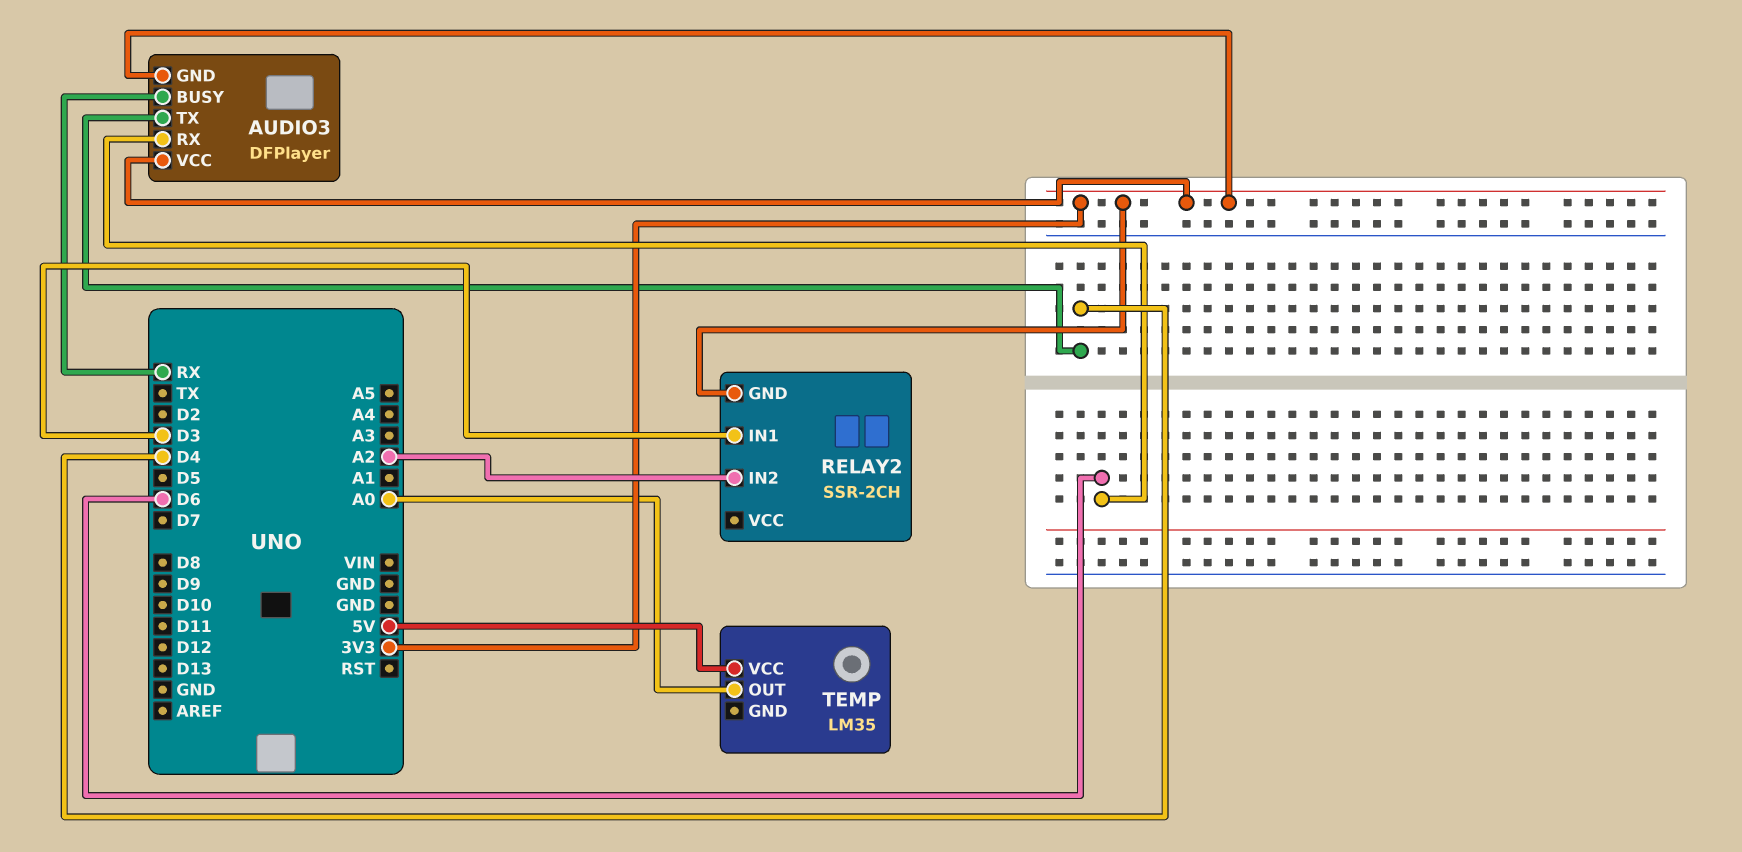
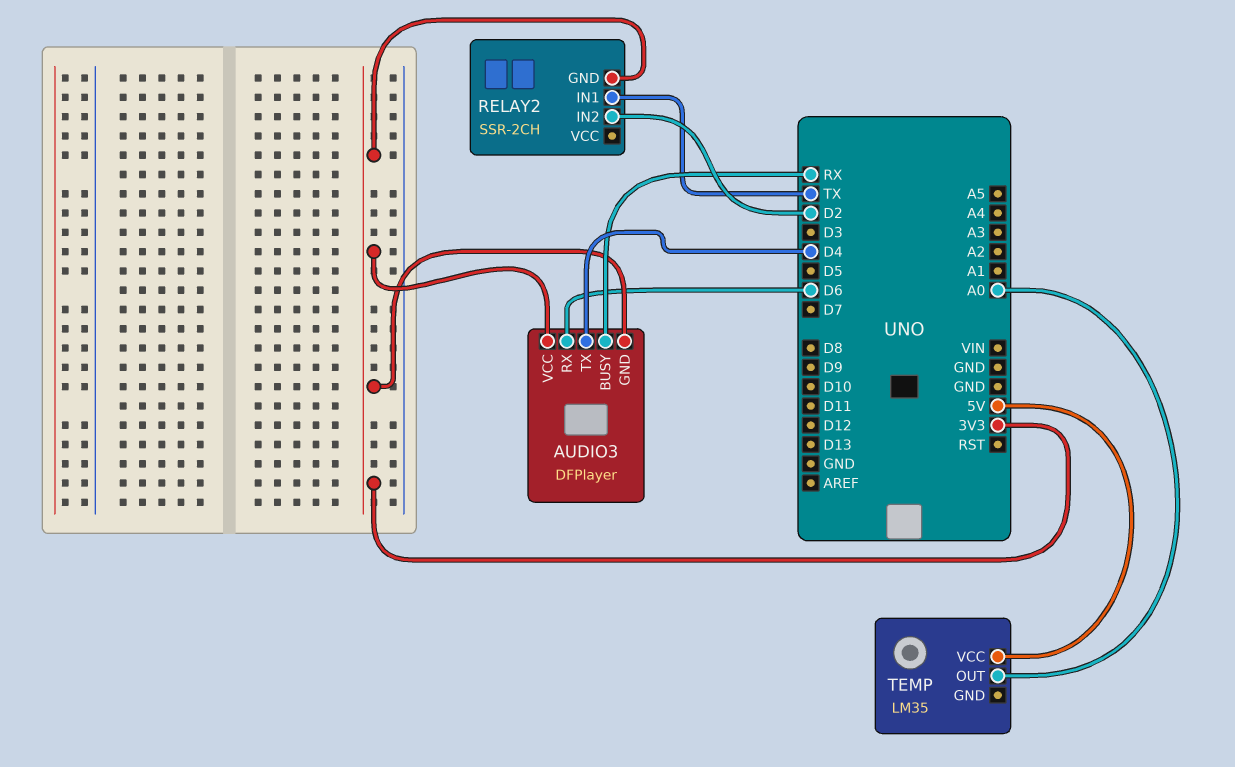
RELAY2 pin IN1: D3 -> TX
RELAY2 pin IN2: A2 -> D2

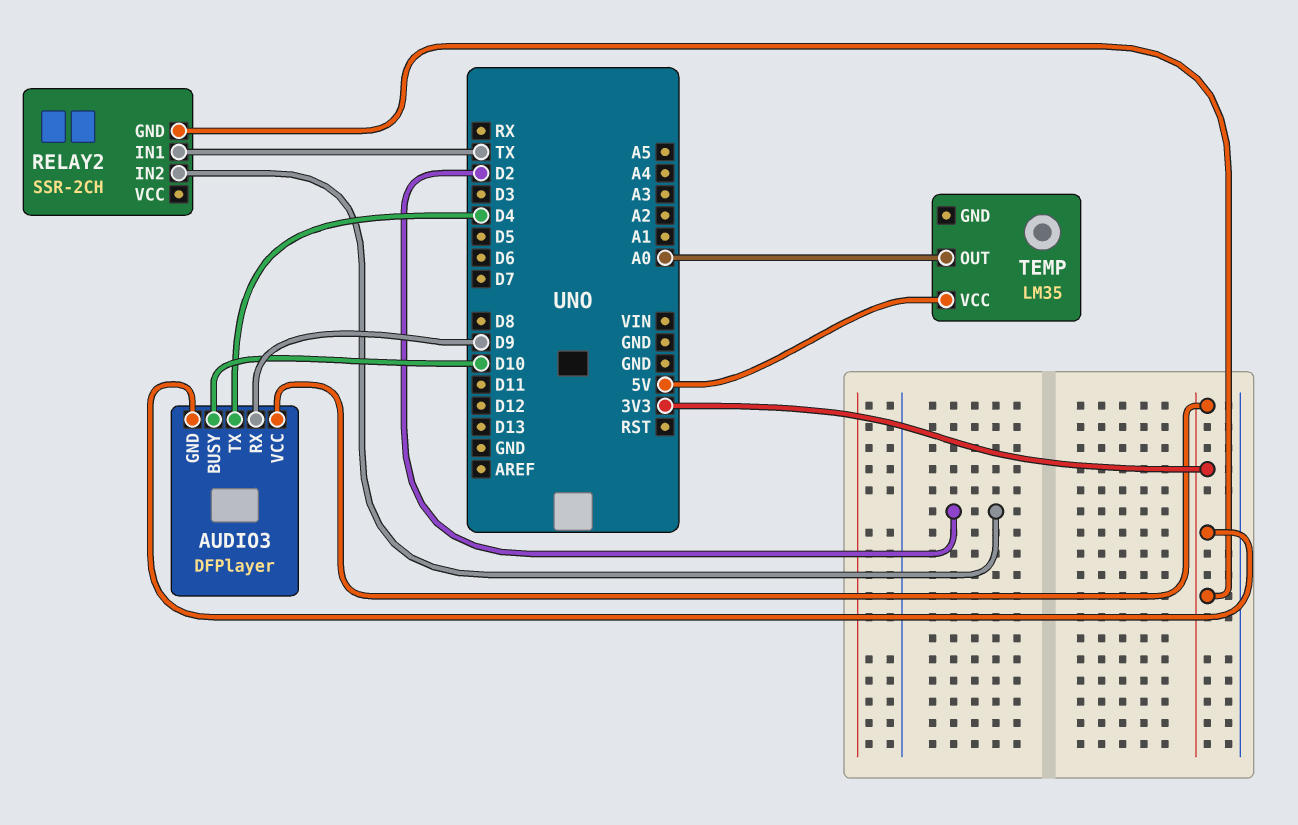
AUDIO3 pin BUSY: RX -> D10
AUDIO3 pin RX: D6 -> D9

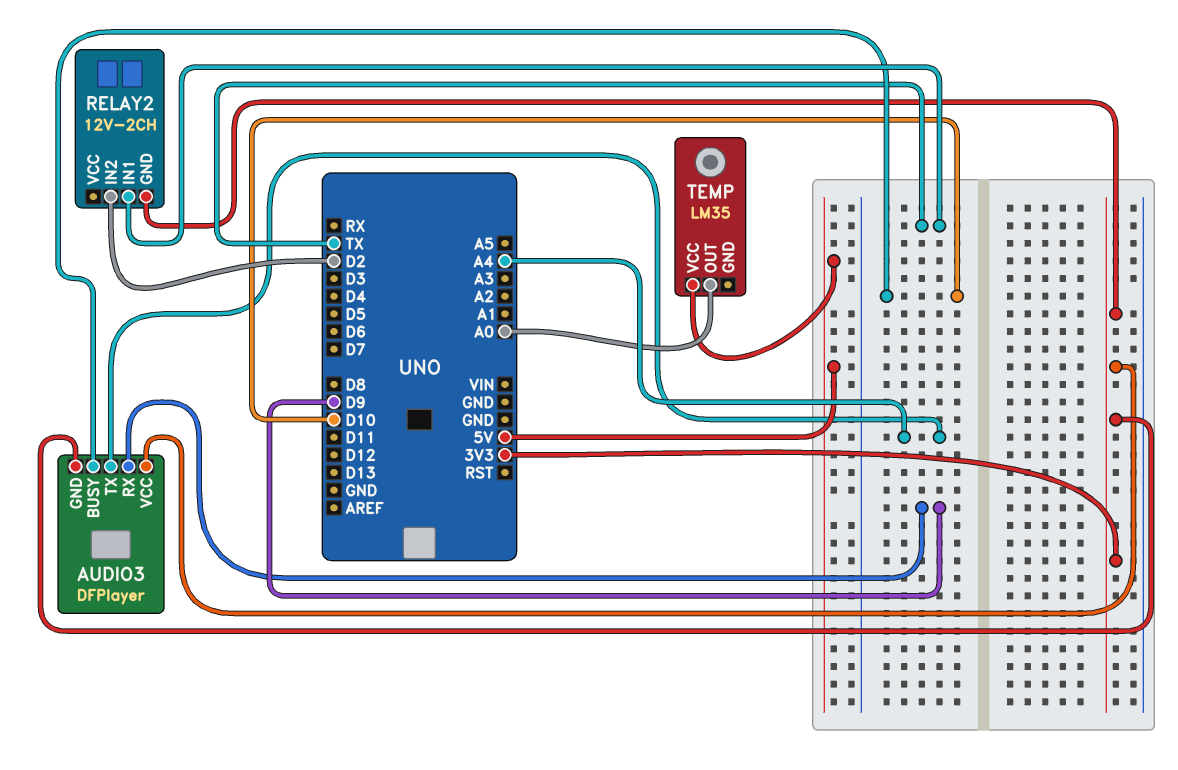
AUDIO3 pin TX: D4 -> A4
RELAY2: SSR-2CH -> 12V-2CH

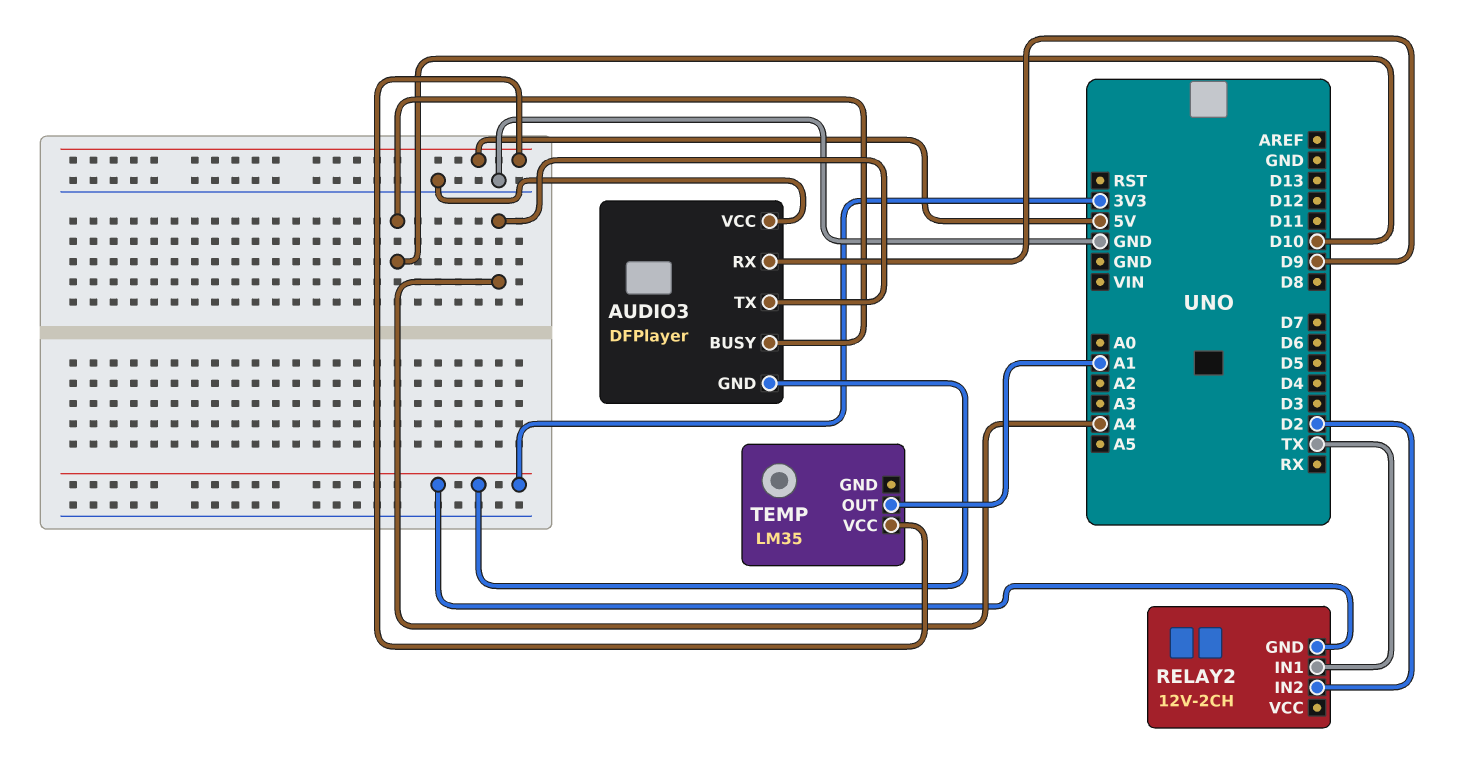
AUDIO3 pin VCC: 3V3 -> GND
TEMP pin OUT: A0 -> A1

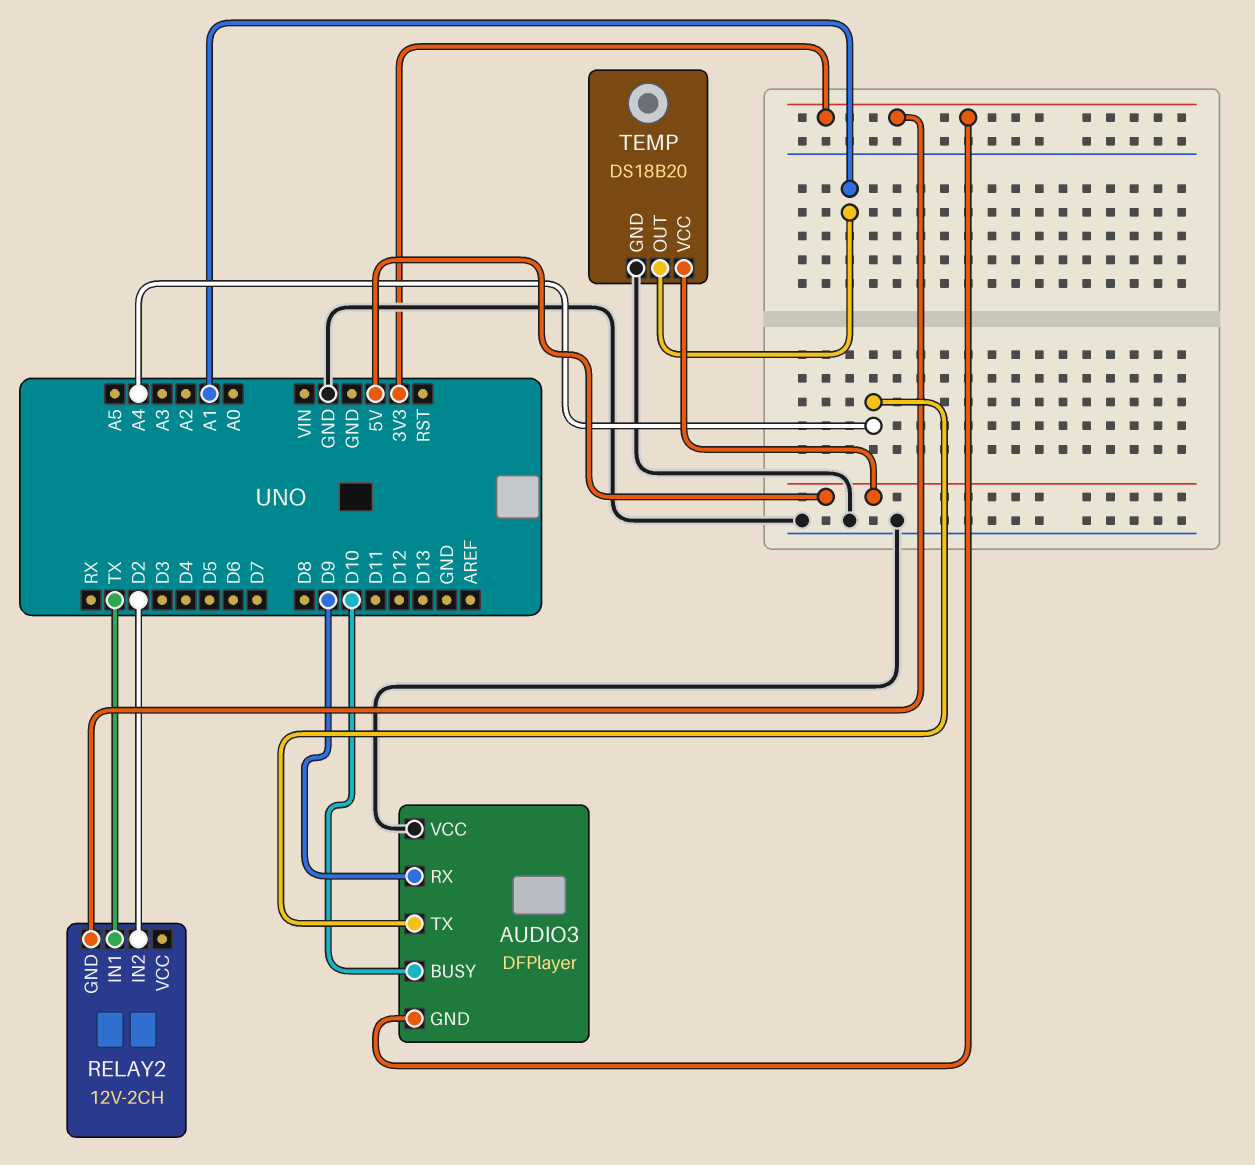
TEMP: LM35 -> DS18B20
TEMP pin GND: none -> GND

